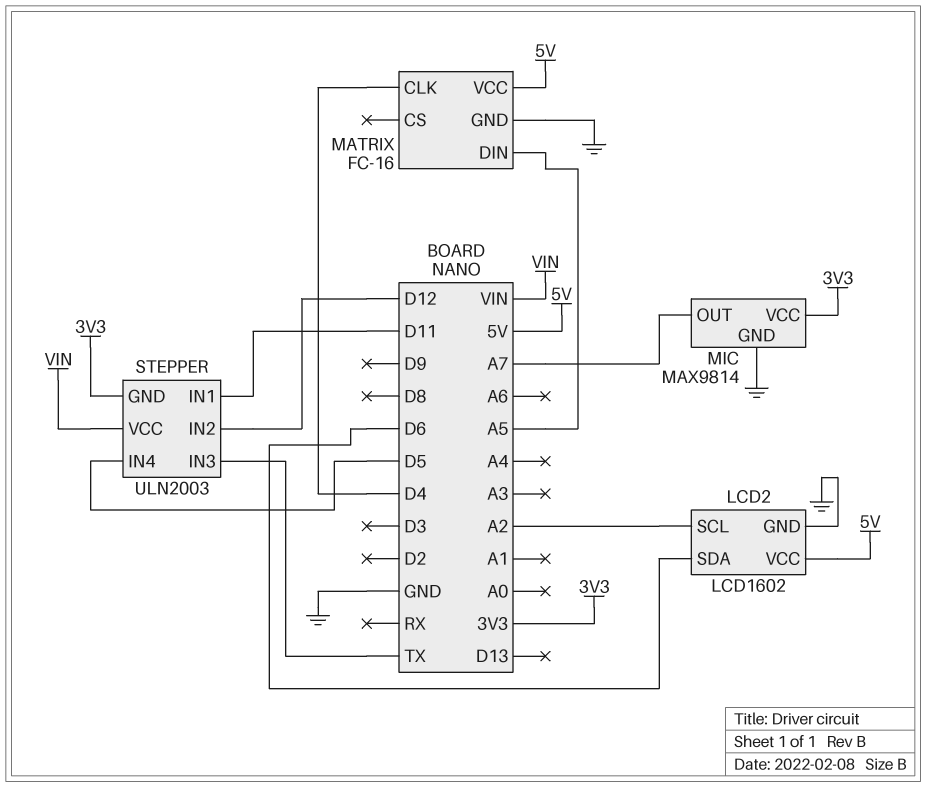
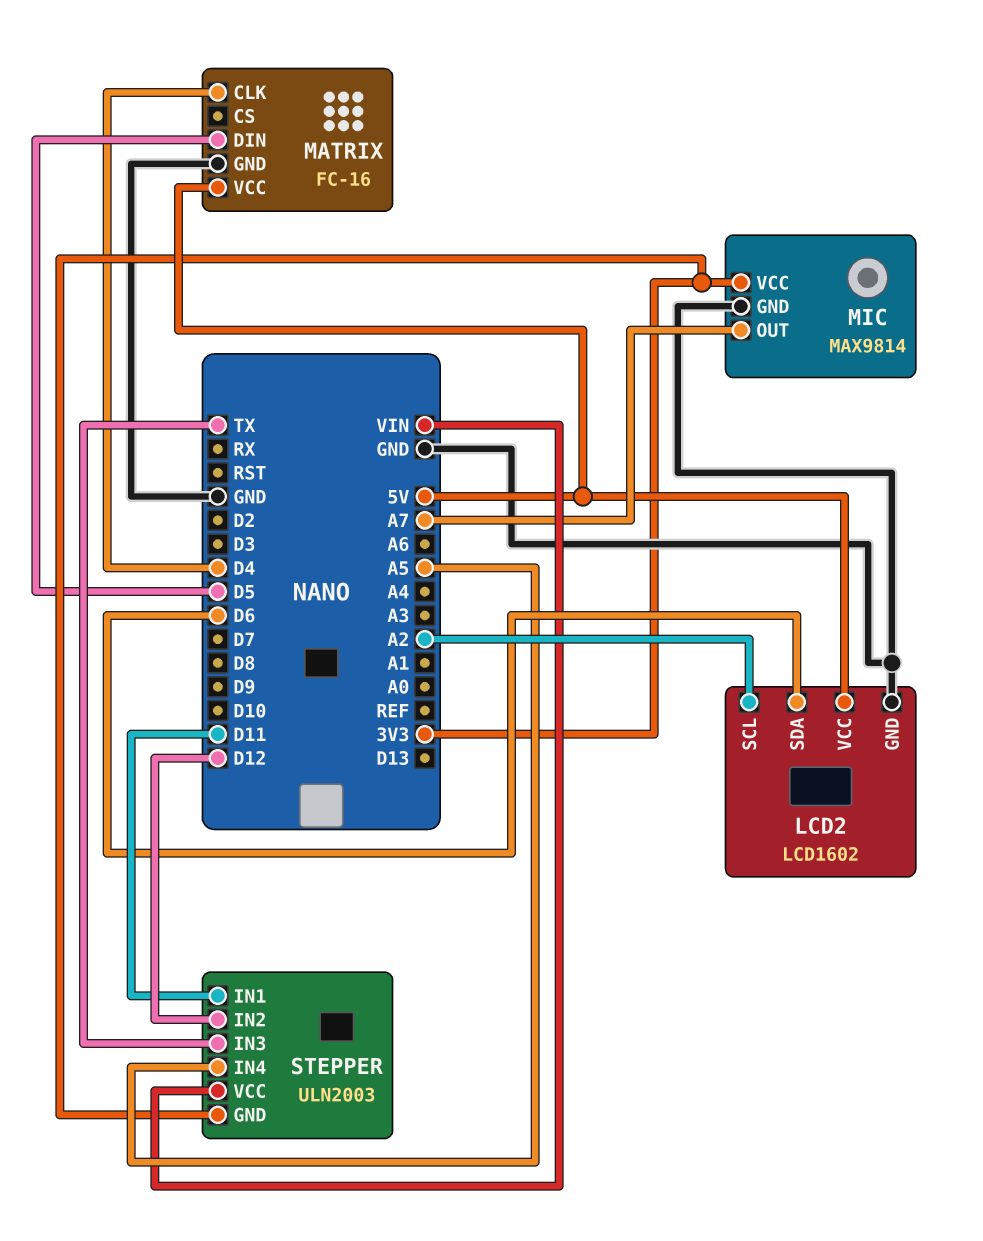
MATRIX pin DIN: A5 -> D5
STEPPER pin IN4: D5 -> A5

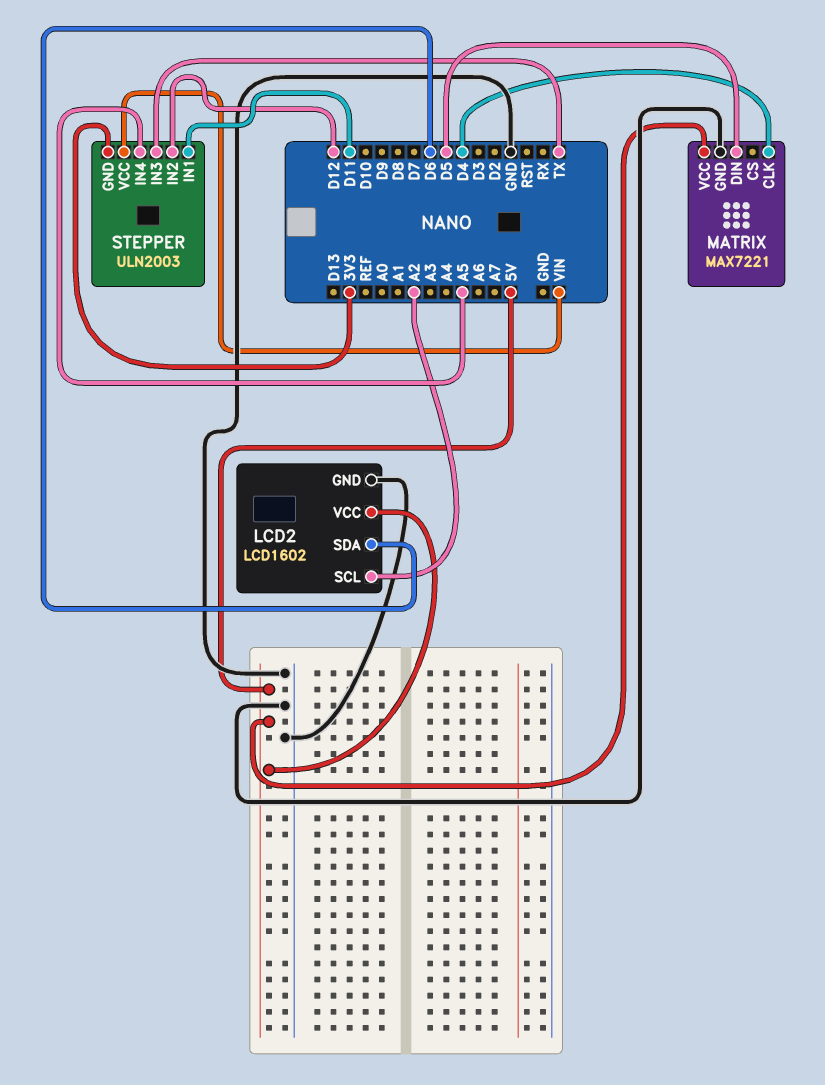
MATRIX: FC-16 -> MAX7221
MIC: MAX9814 -> none
MIC pin GND: GND -> none
MIC pin OUT: A7 -> none
MIC pin VCC: 3V3 -> none

